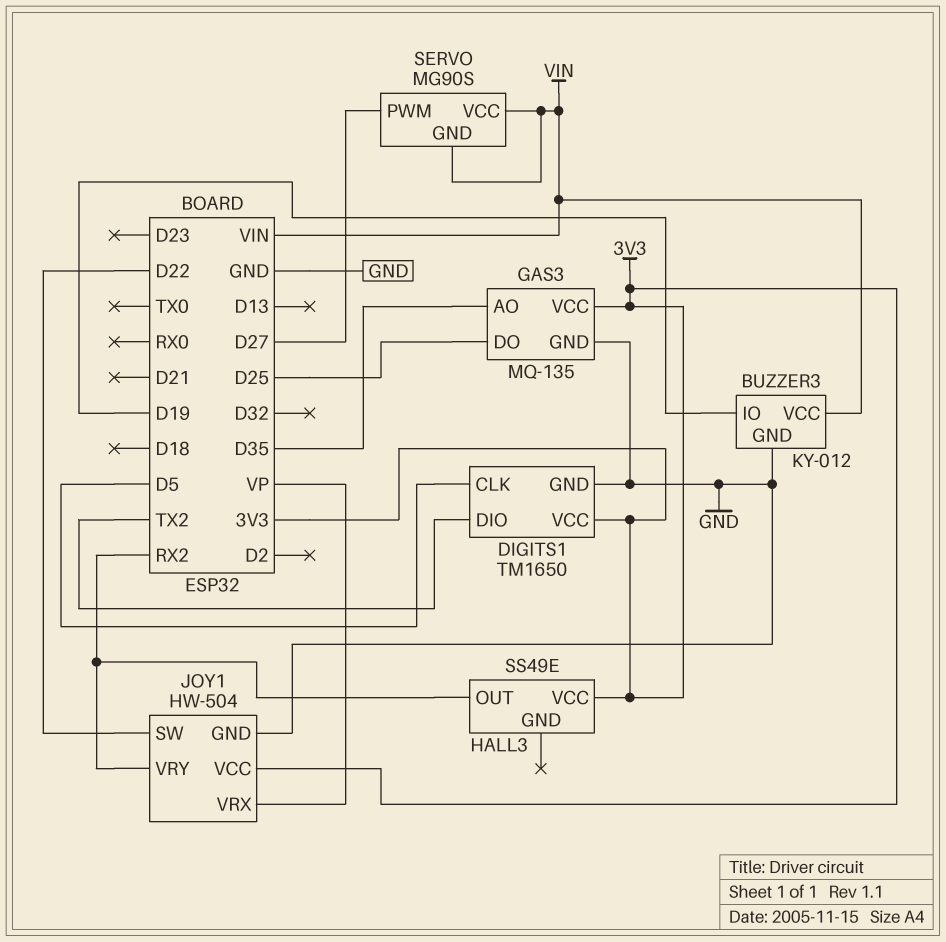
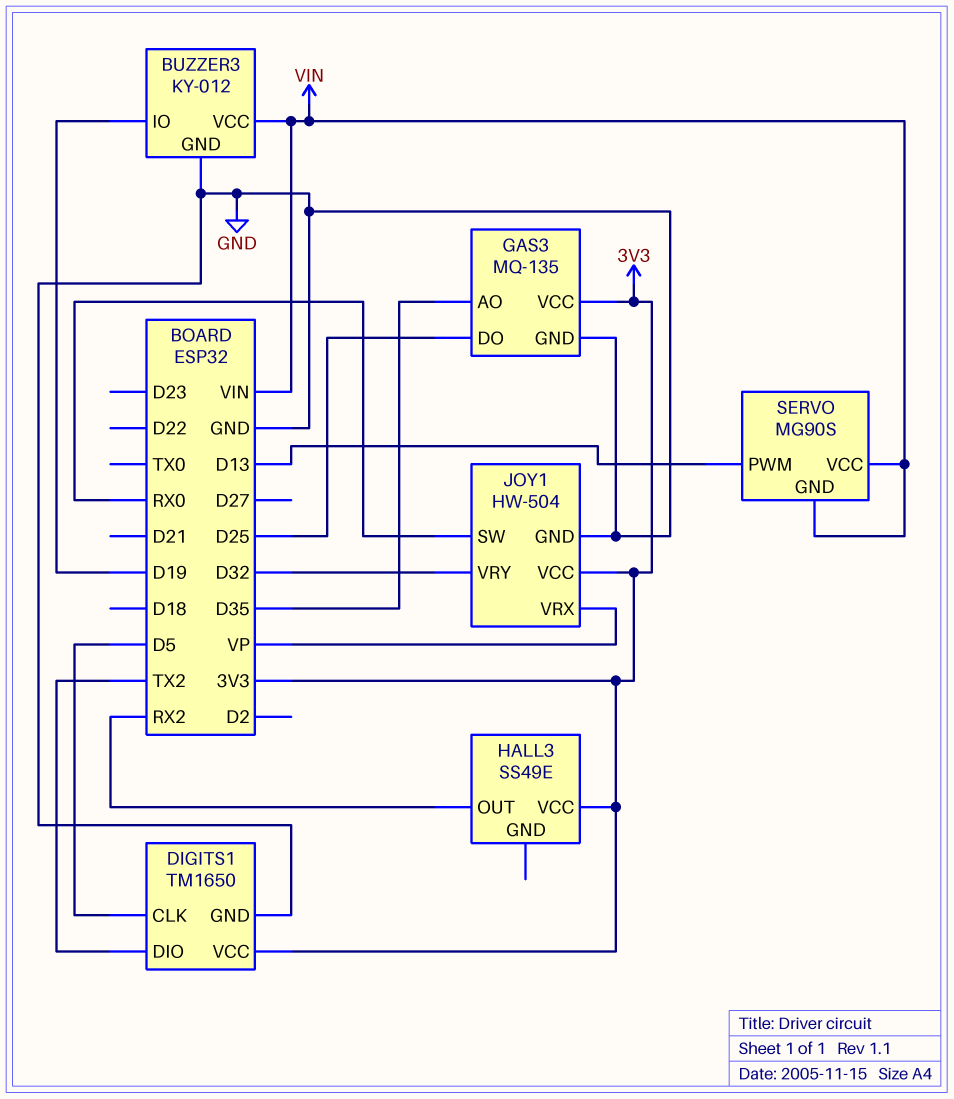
JOY1 pin SW: D22 -> RX0
JOY1 pin VRY: RX2 -> D32
SERVO pin PWM: D27 -> D13

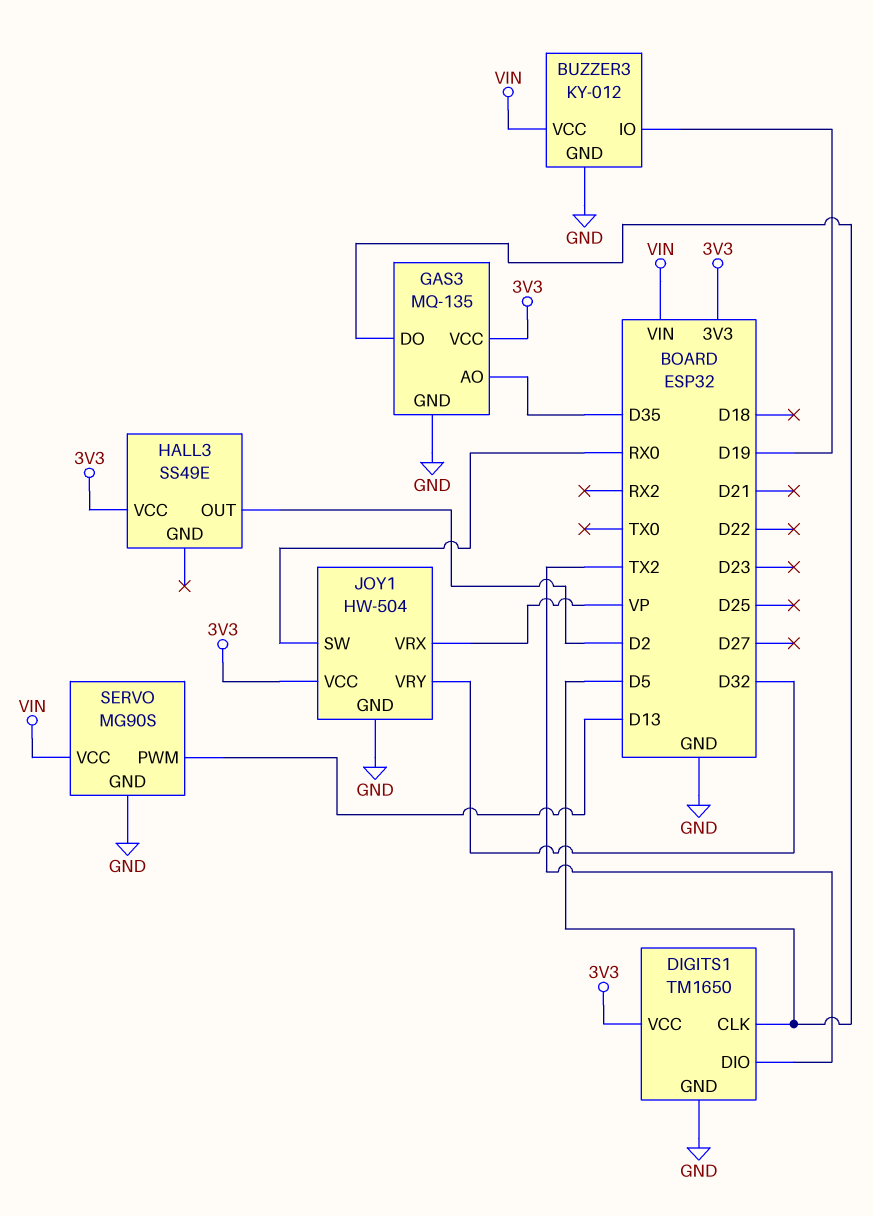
GAS3 pin DO: D25 -> D5
HALL3 pin OUT: RX2 -> D2
SERVO pin GND: VIN -> GND

